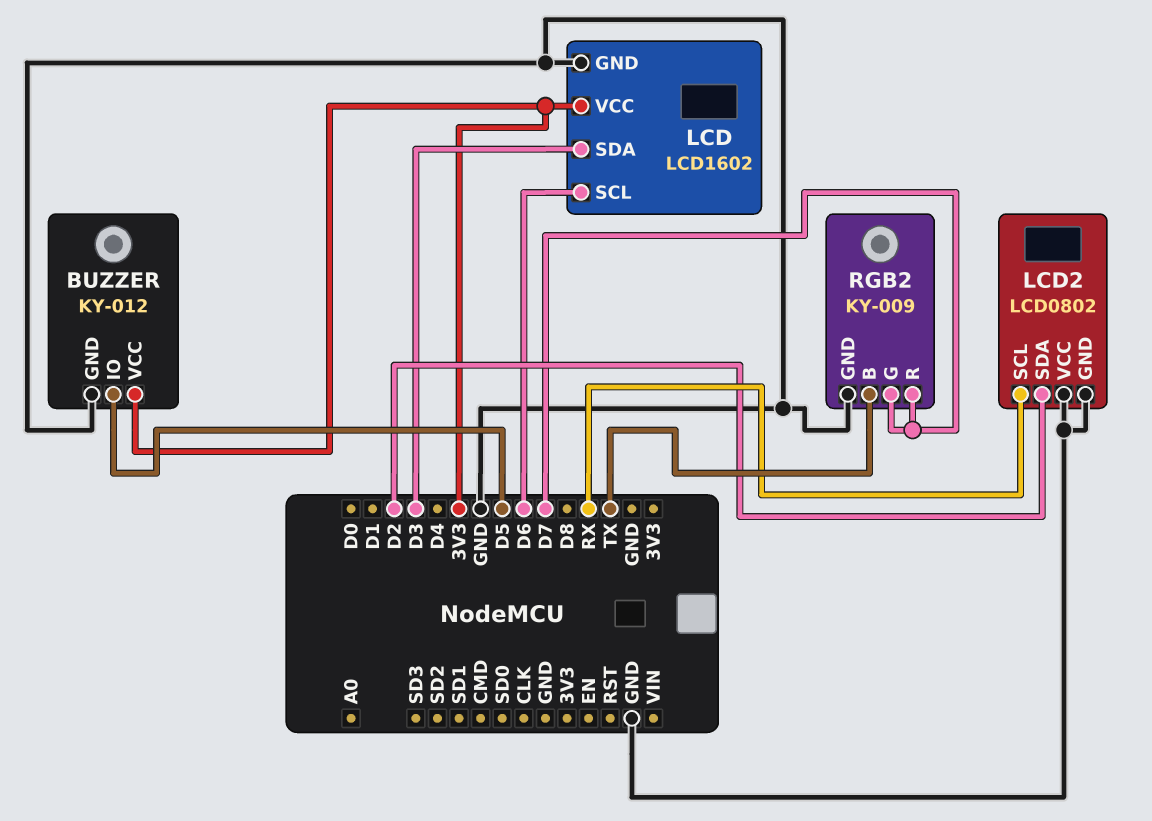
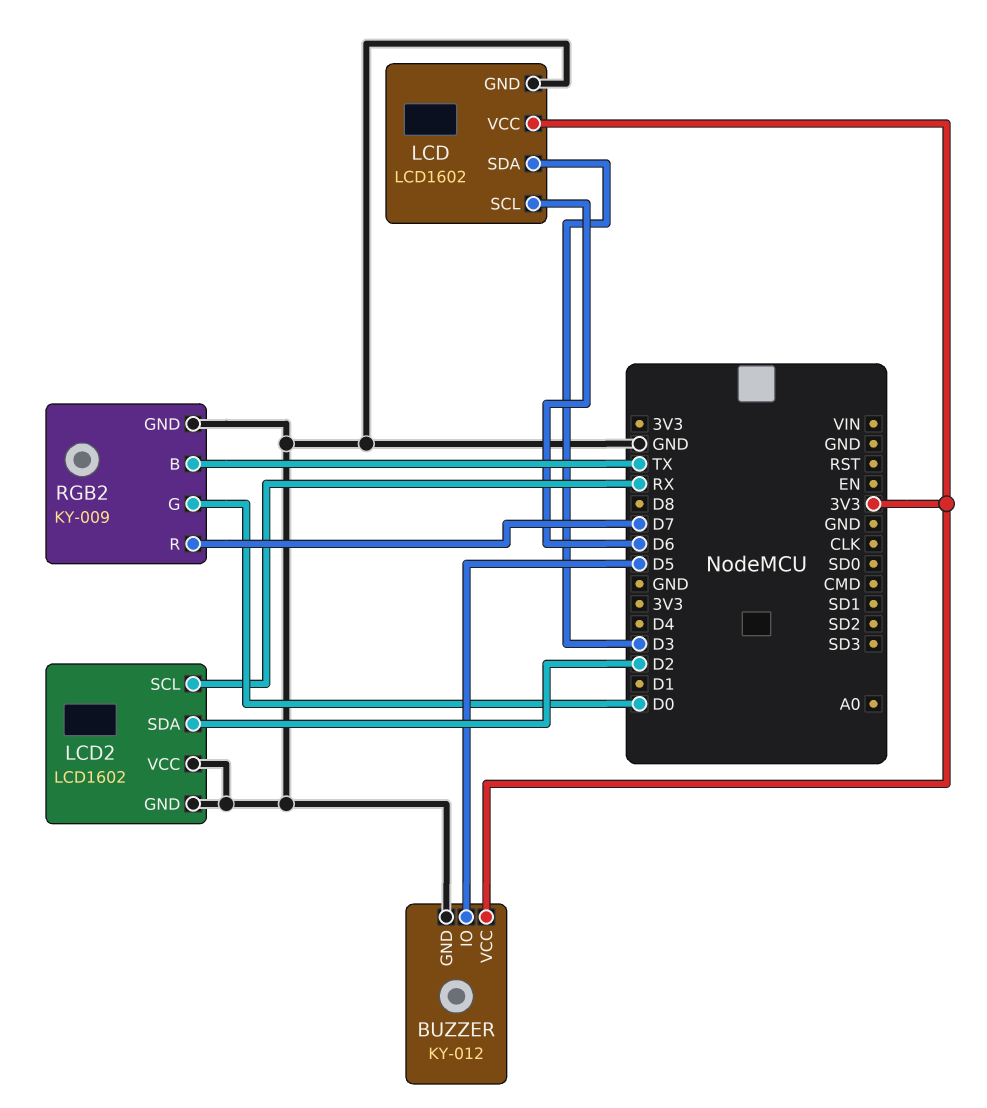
LCD2: LCD0802 -> LCD1602
RGB2 pin G: D7 -> D0

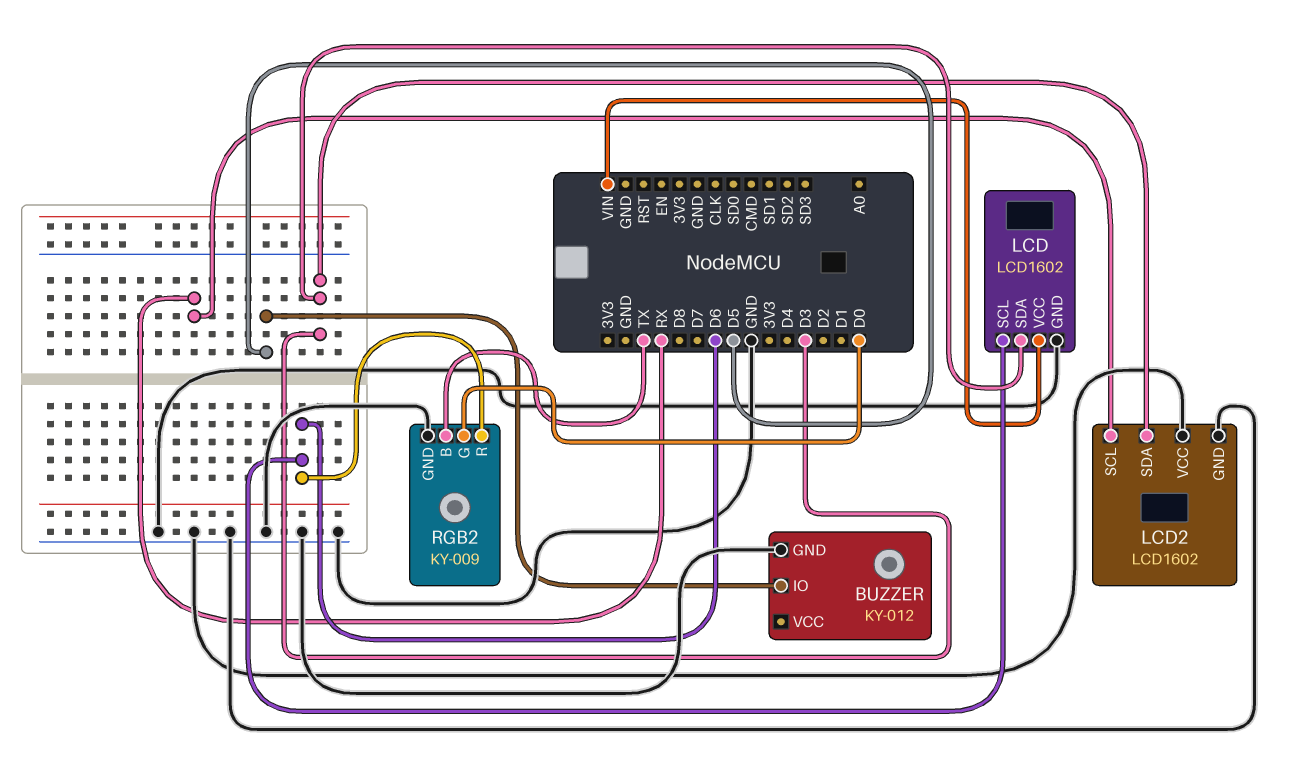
BUZZER pin VCC: 3V3 -> none
LCD pin VCC: 3V3 -> VIN
LCD2 pin SDA: D2 -> D3
RGB2 pin R: D7 -> D6

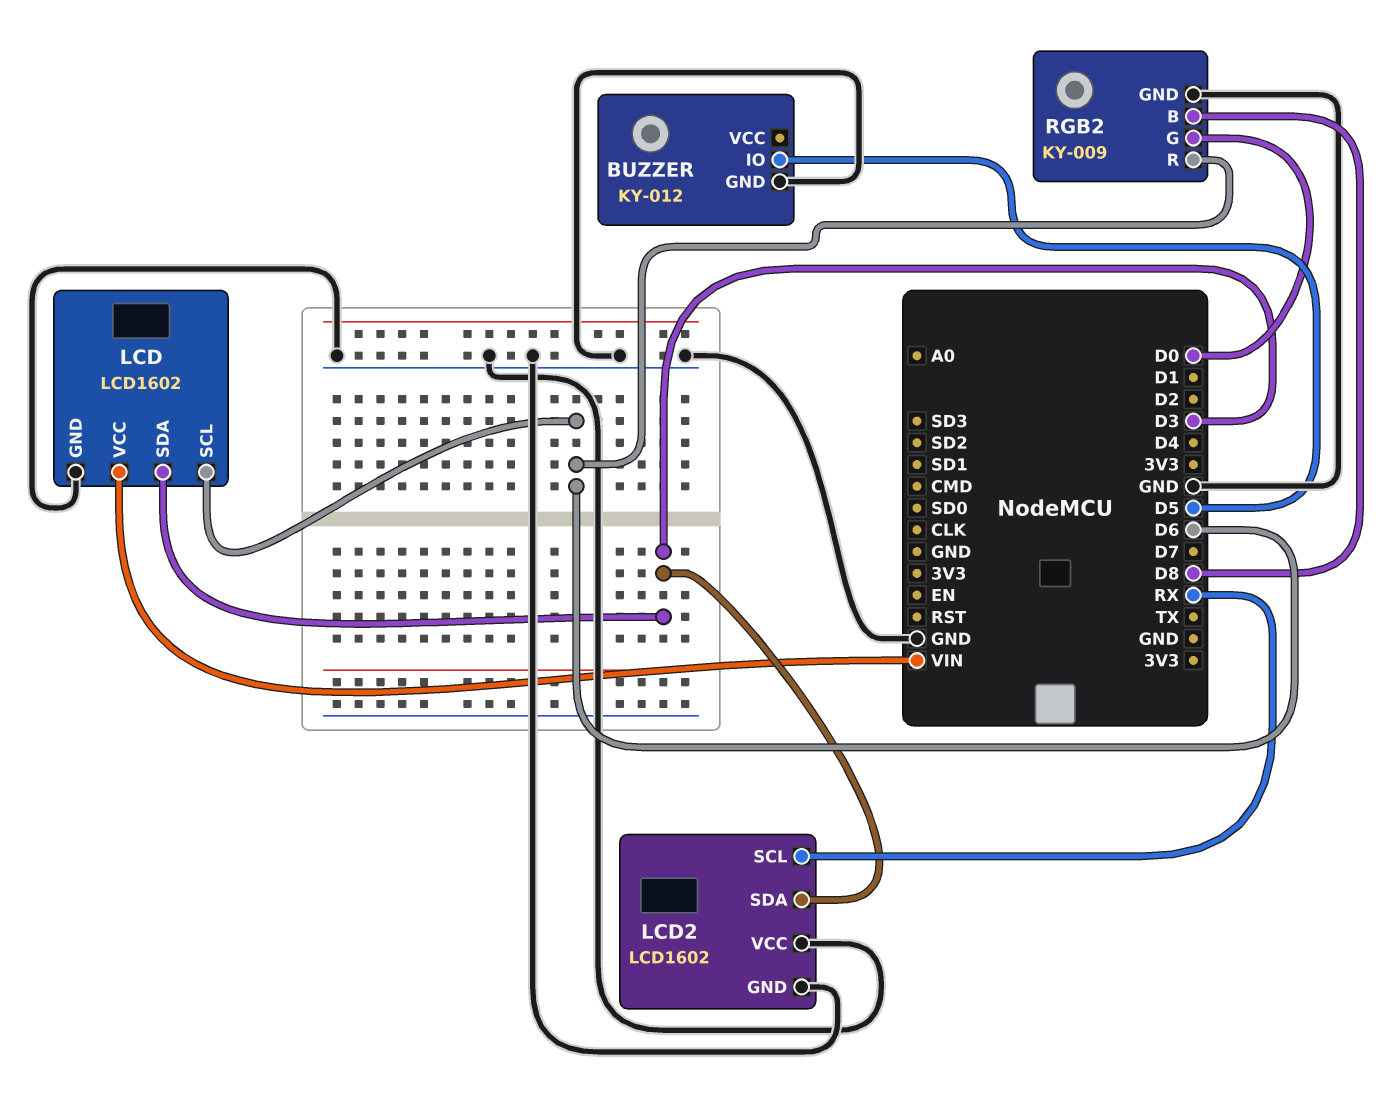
RGB2 pin B: TX -> D8

